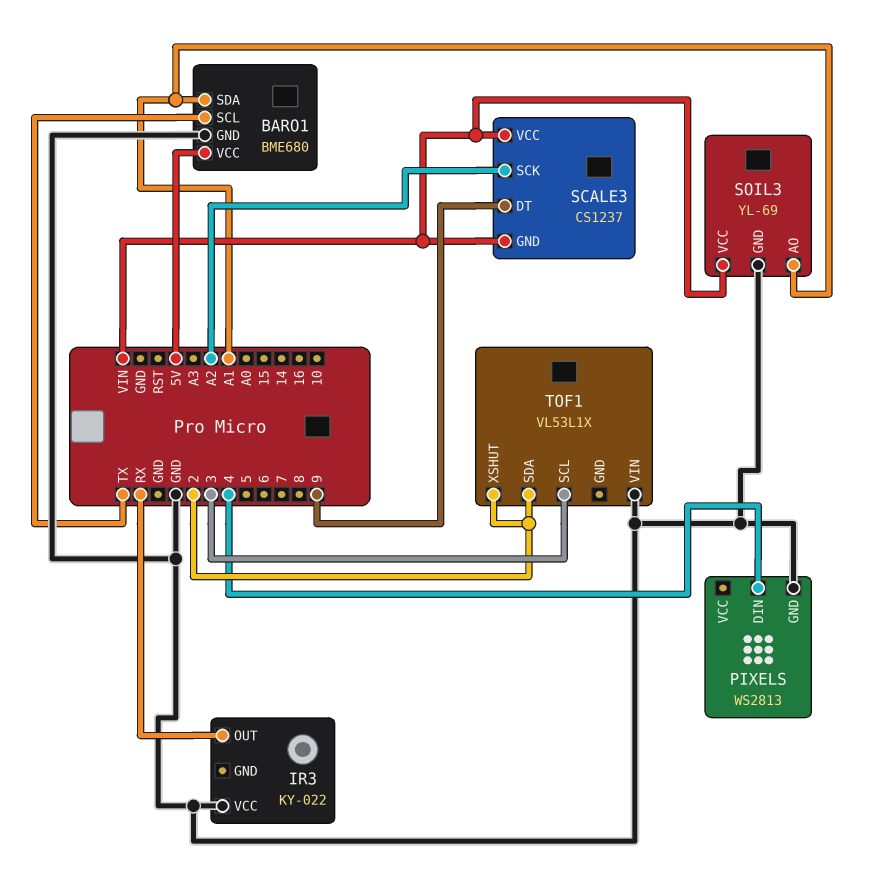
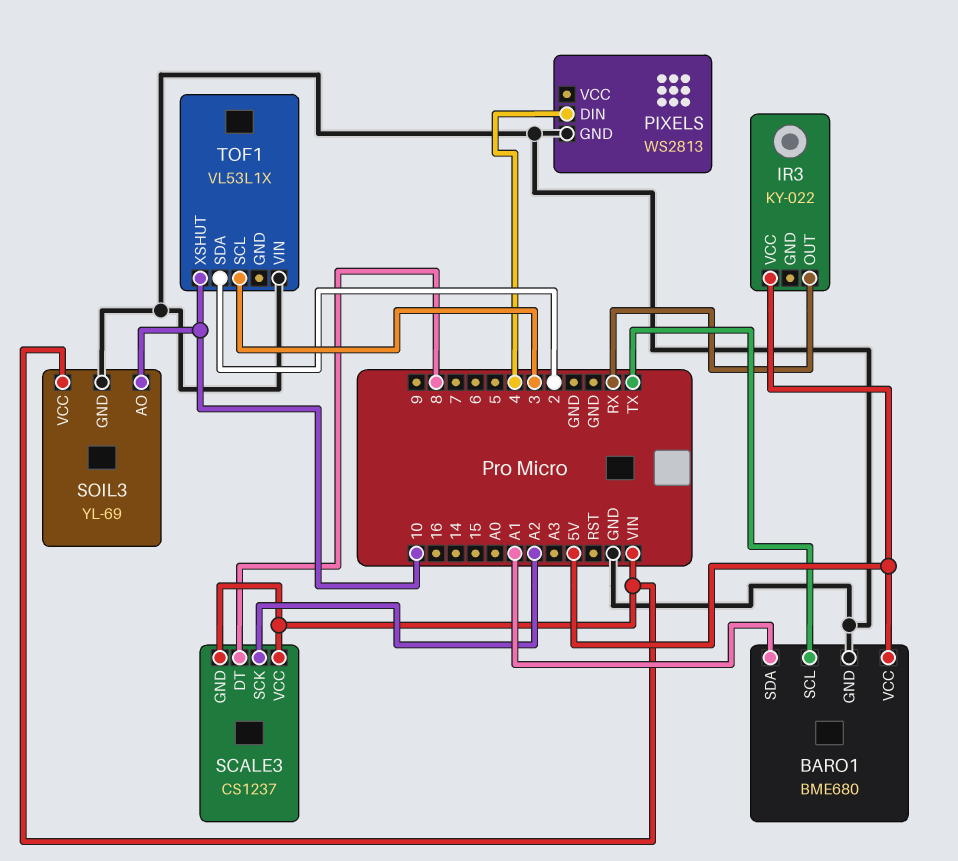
IR3 pin VCC: GND -> 5V
SCALE3 pin DT: 9 -> 8
SOIL3 pin AO: A1 -> 10
TOF1 pin XSHUT: 2 -> 10

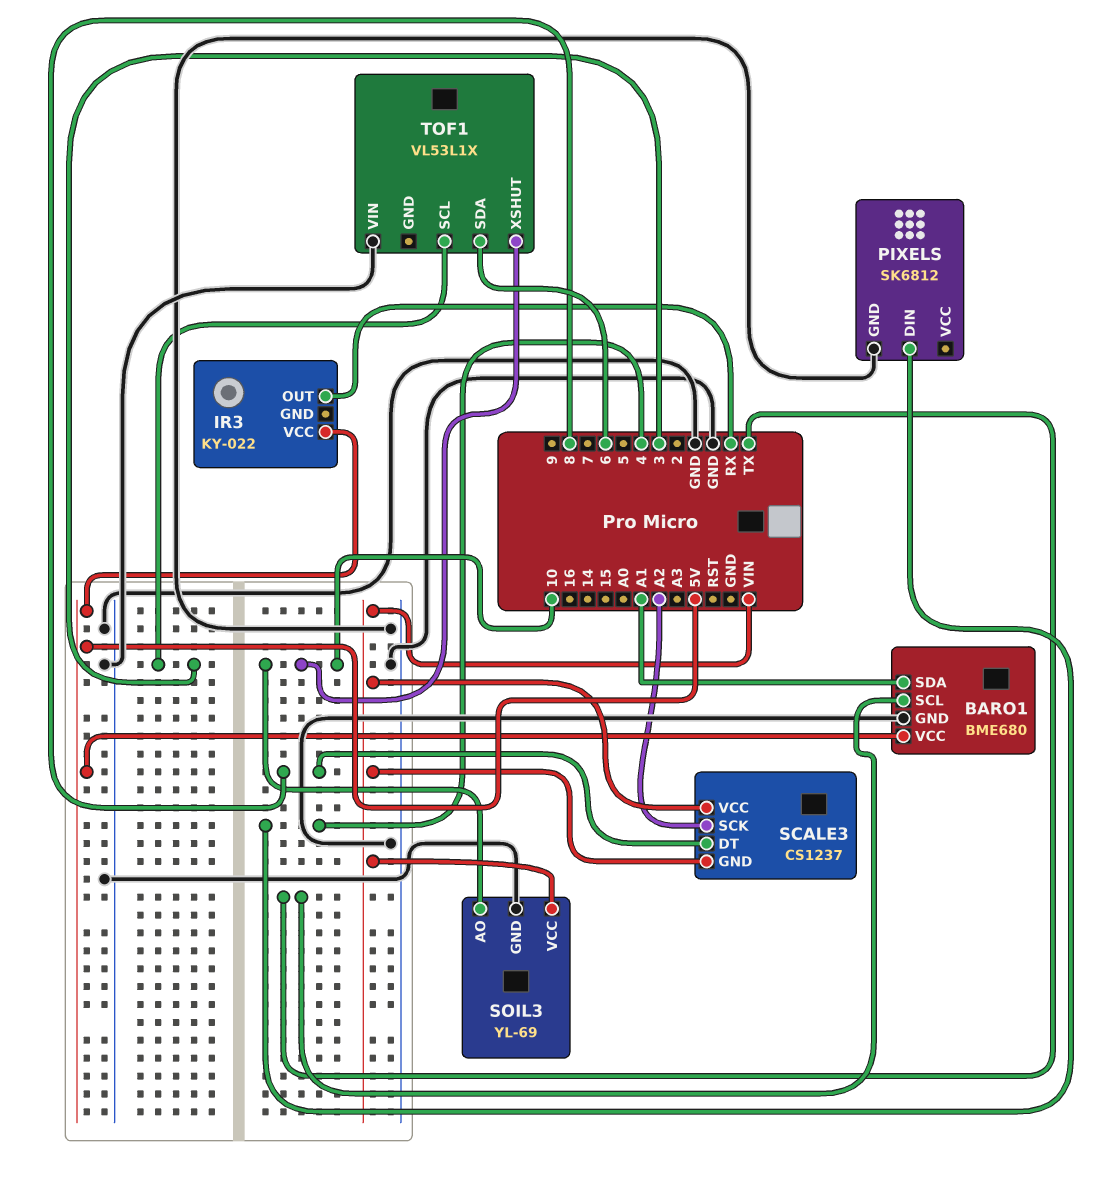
PIXELS: WS2813 -> SK6812
TOF1 pin SDA: 2 -> 6

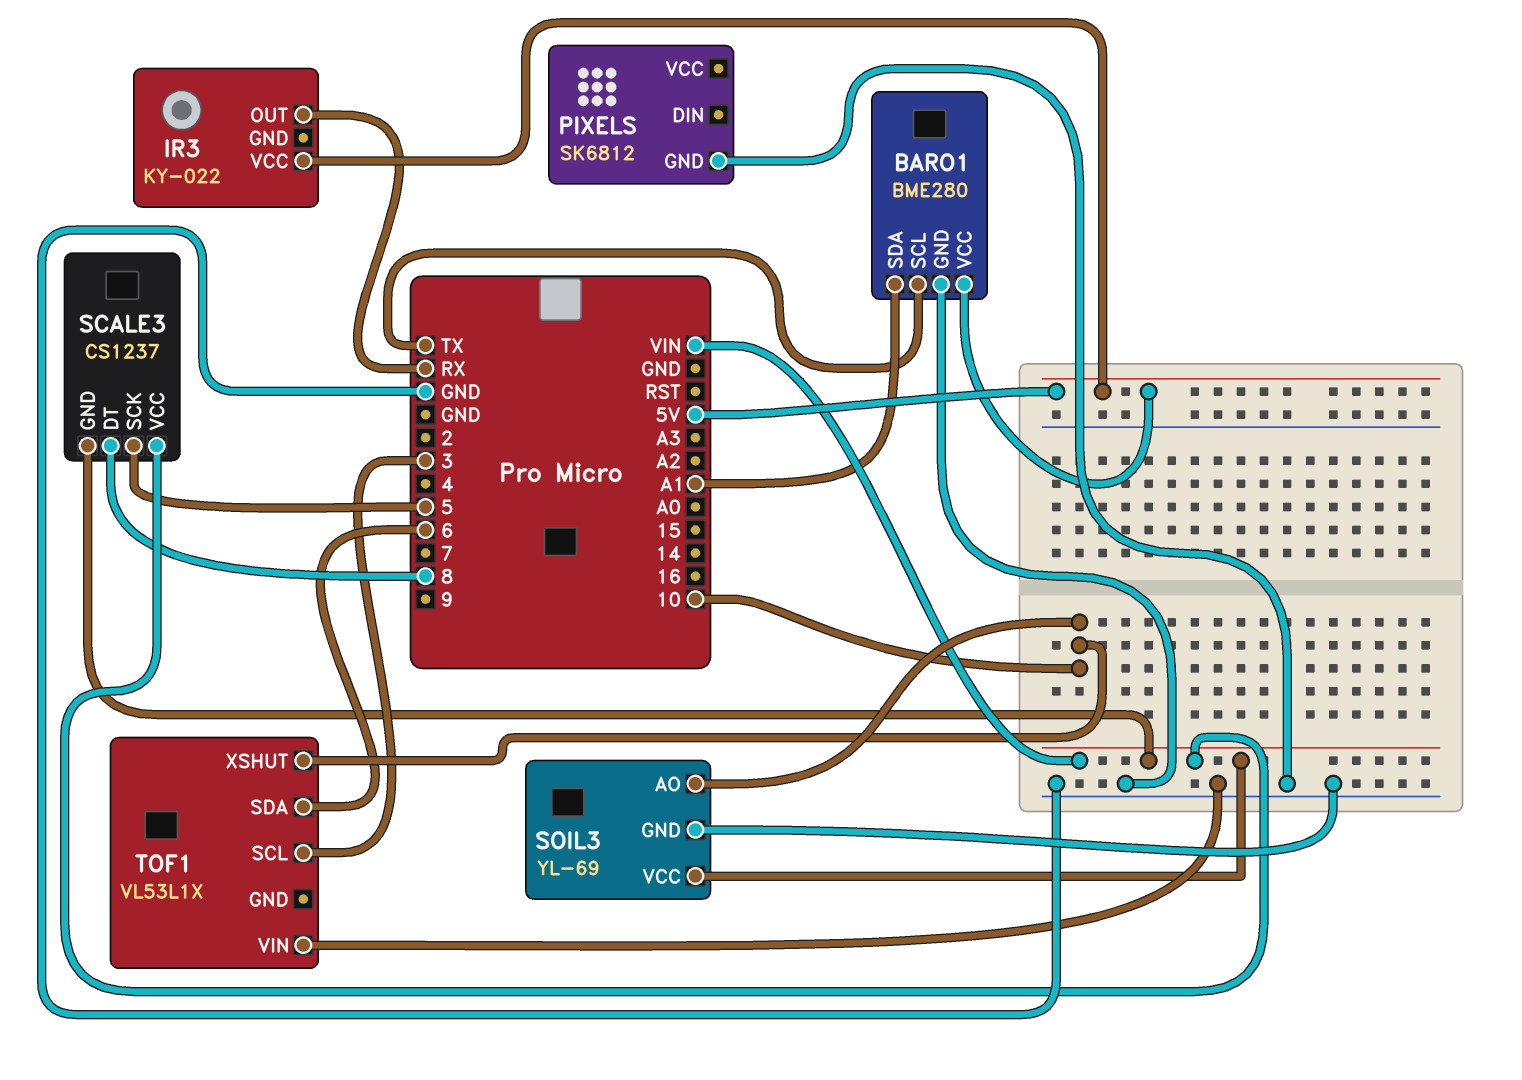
BARO1: BME680 -> BME280
PIXELS pin DIN: 4 -> none
SCALE3 pin SCK: A2 -> 5

